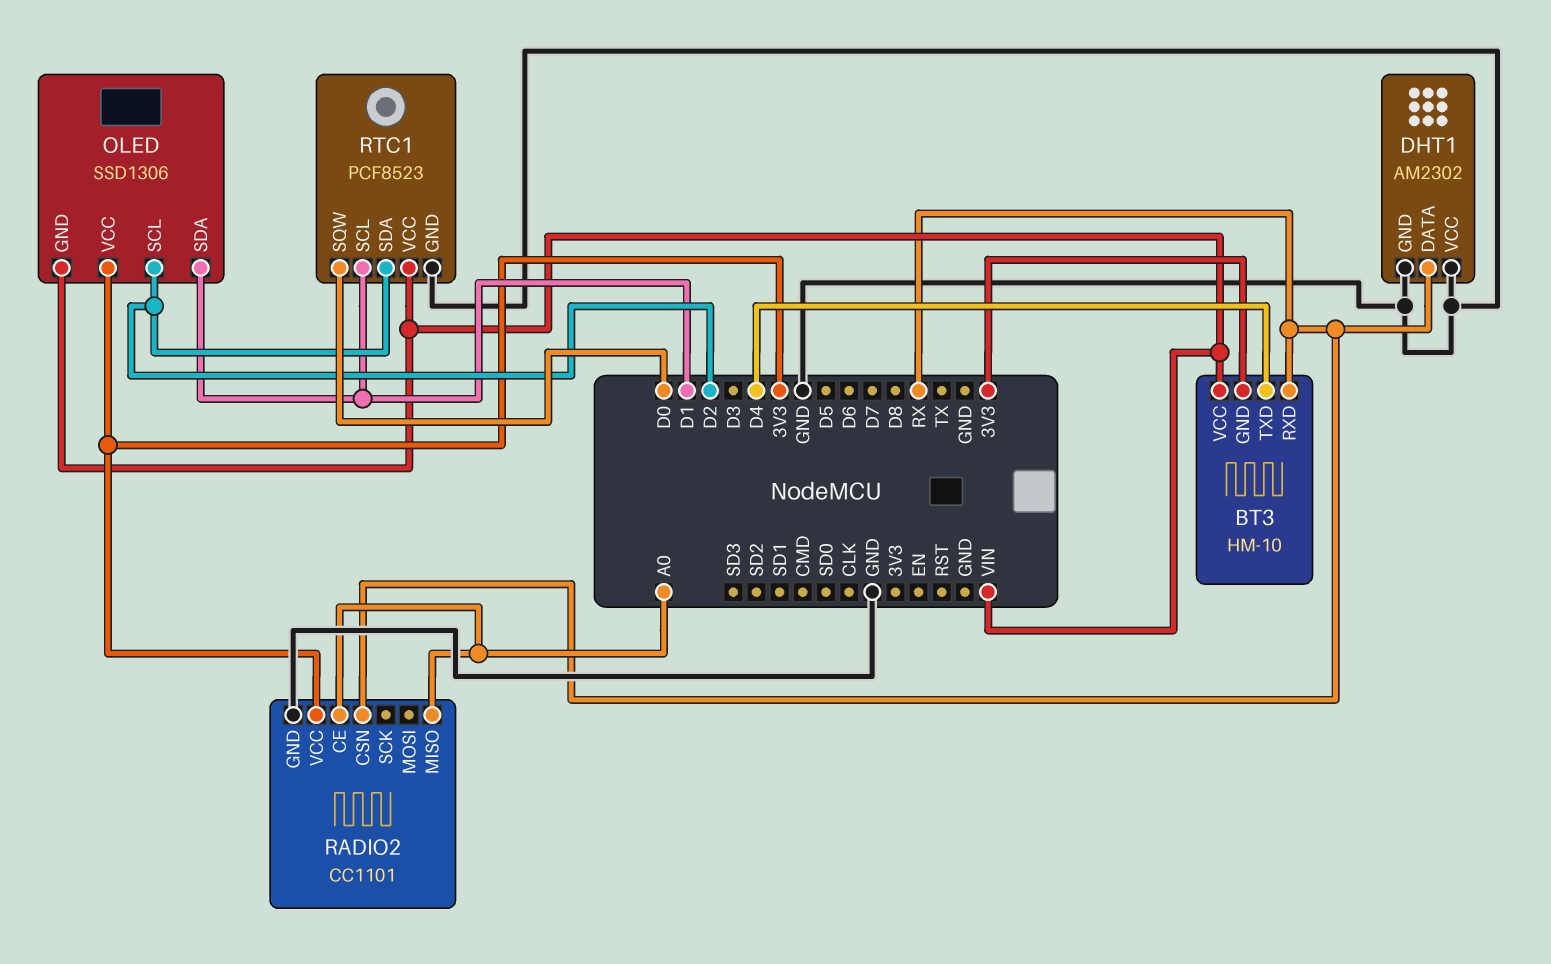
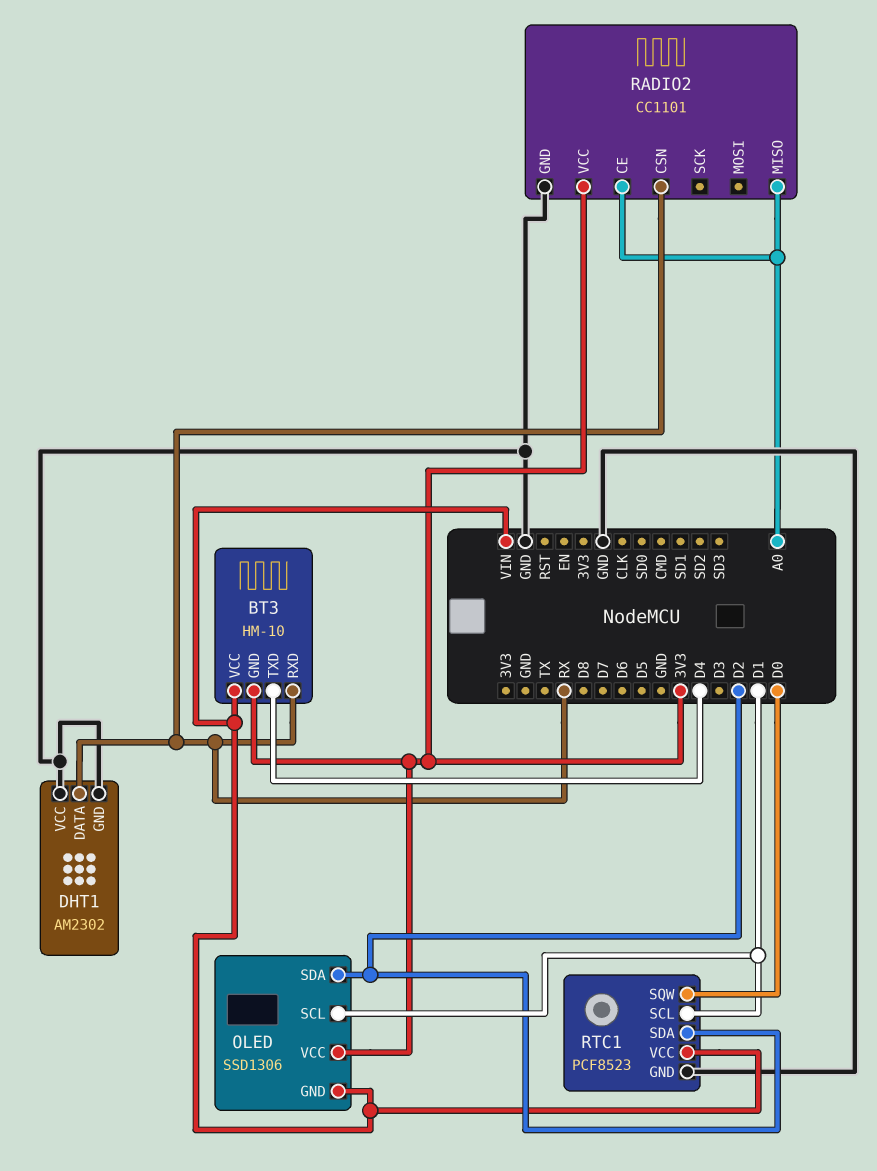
OLED pin SCL: D2 -> D1
OLED pin SDA: D1 -> D2

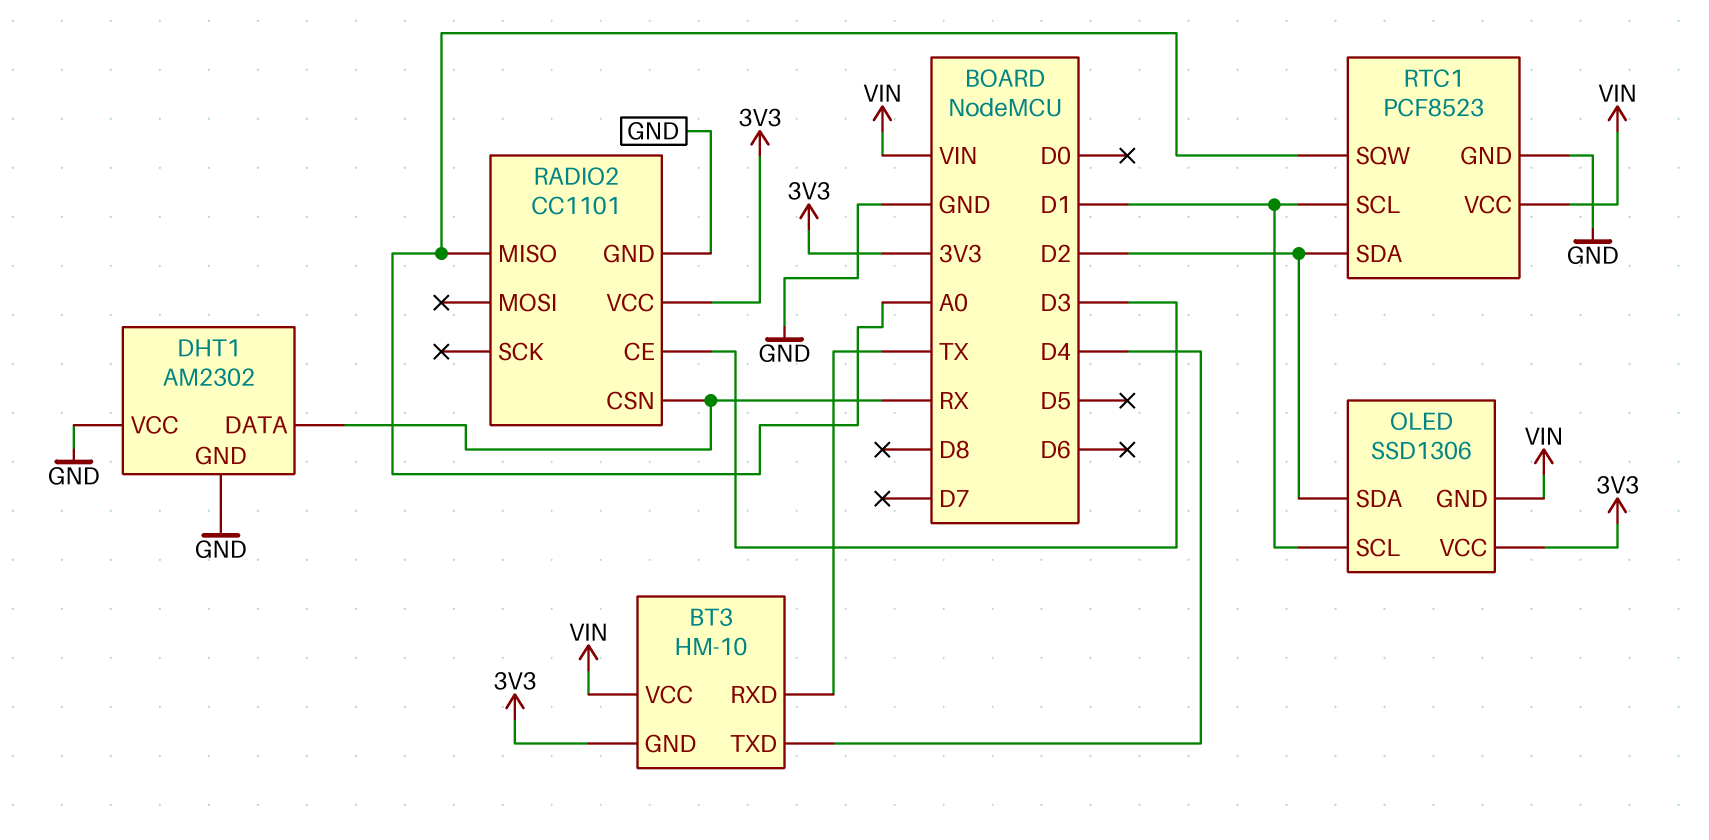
BT3 pin RXD: RX -> TX
RADIO2 pin CE: A0 -> D3
RTC1 pin SQW: D0 -> A0

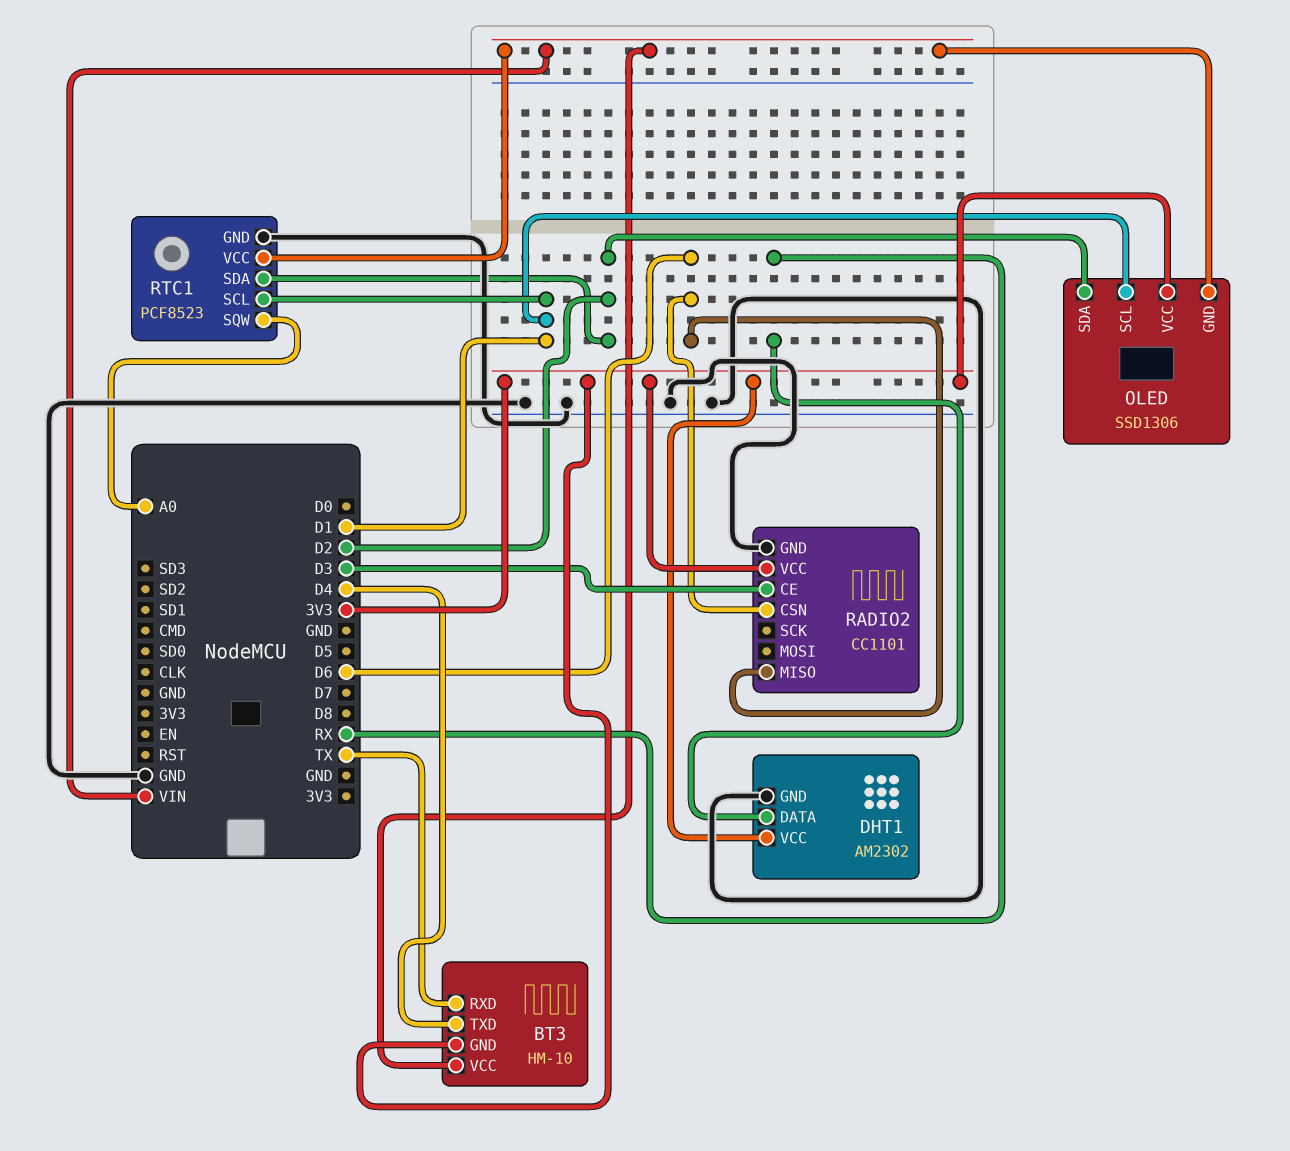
DHT1 pin VCC: GND -> 3V3
RADIO2 pin CSN: RX -> D6
RADIO2 pin MISO: A0 -> D6

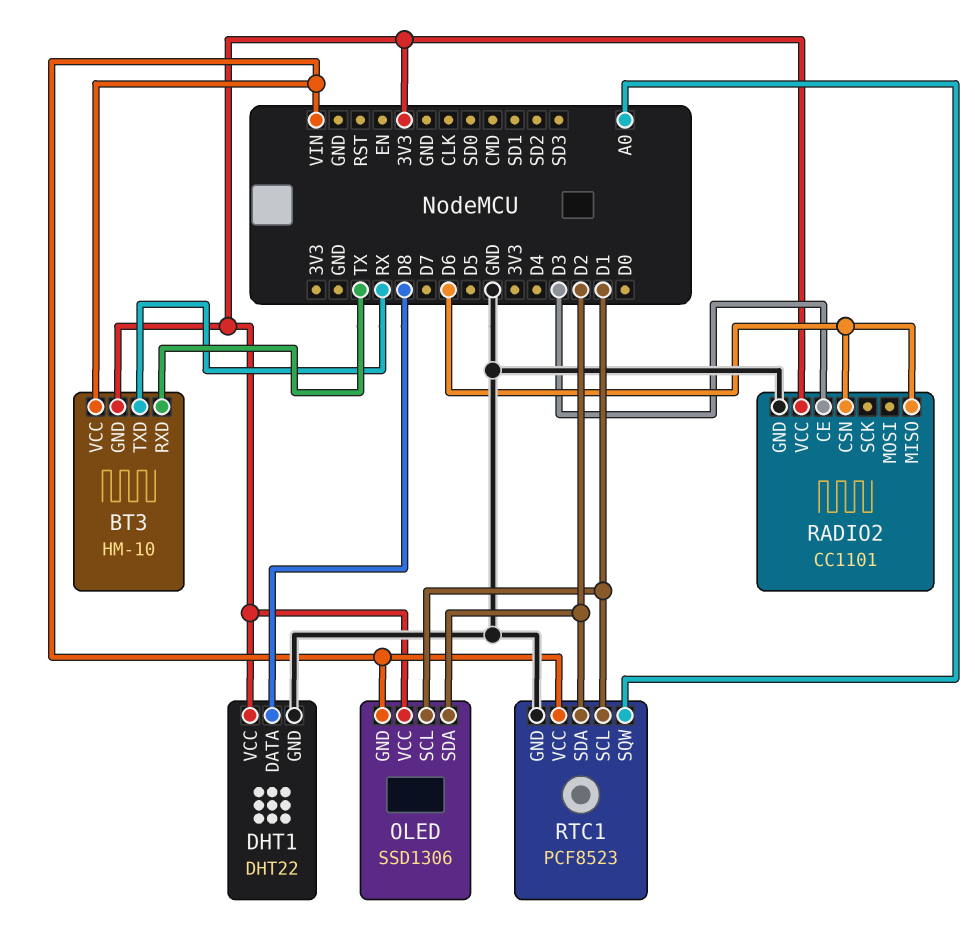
BT3 pin TXD: D4 -> RX
DHT1: AM2302 -> DHT22
DHT1 pin DATA: RX -> D8

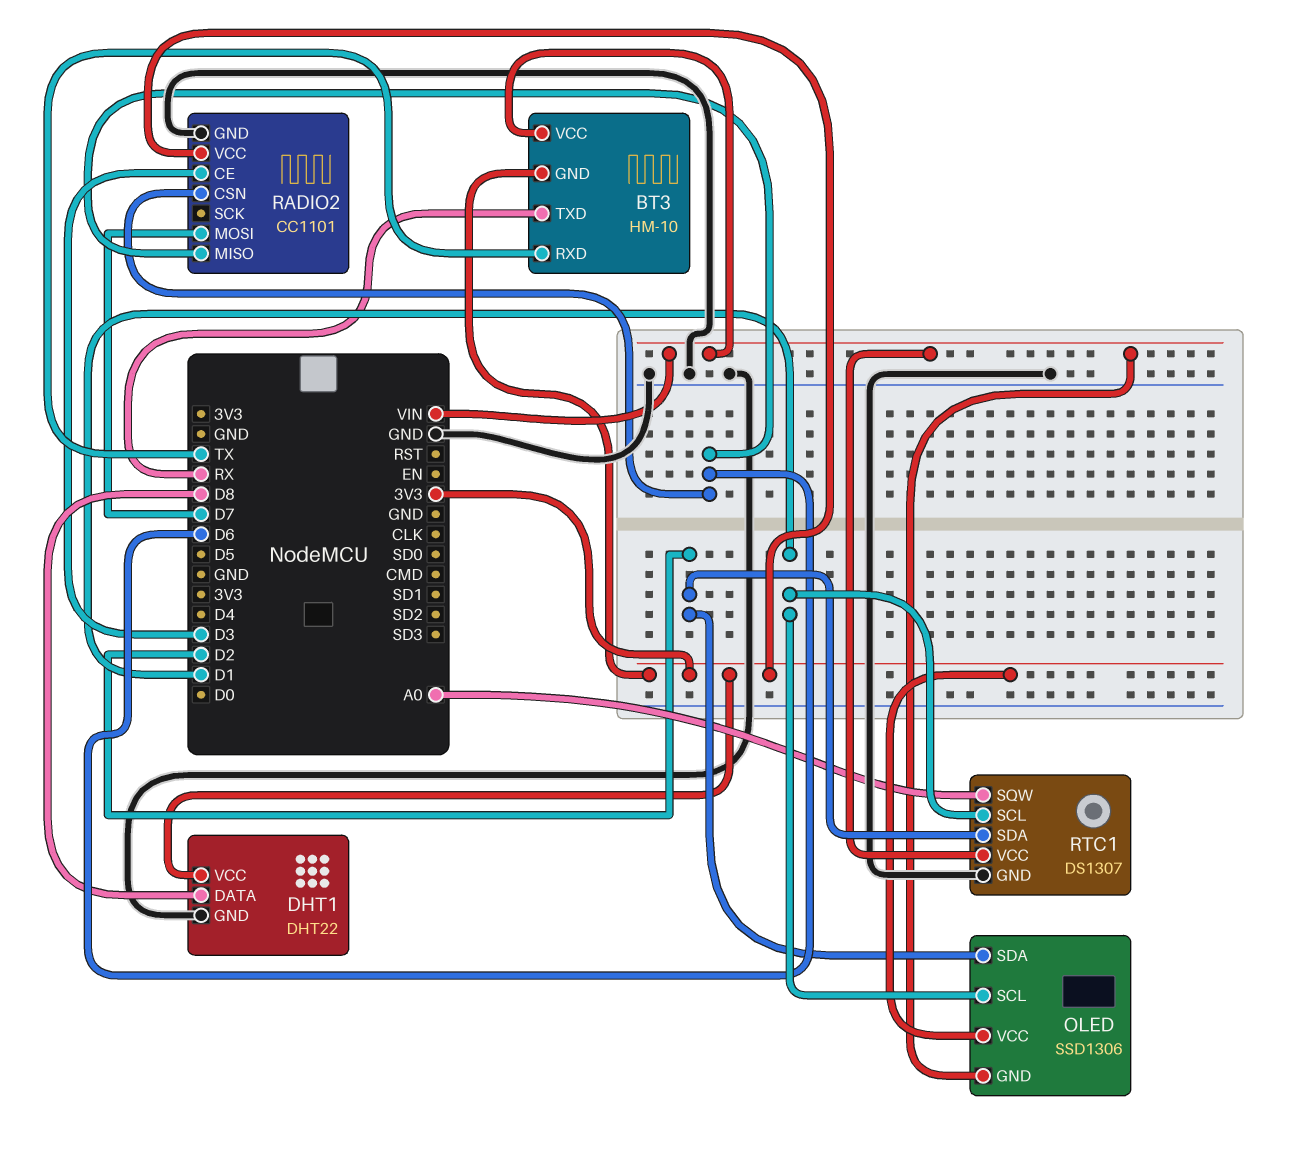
RADIO2 pin MOSI: none -> D7
RTC1: PCF8523 -> DS1307

